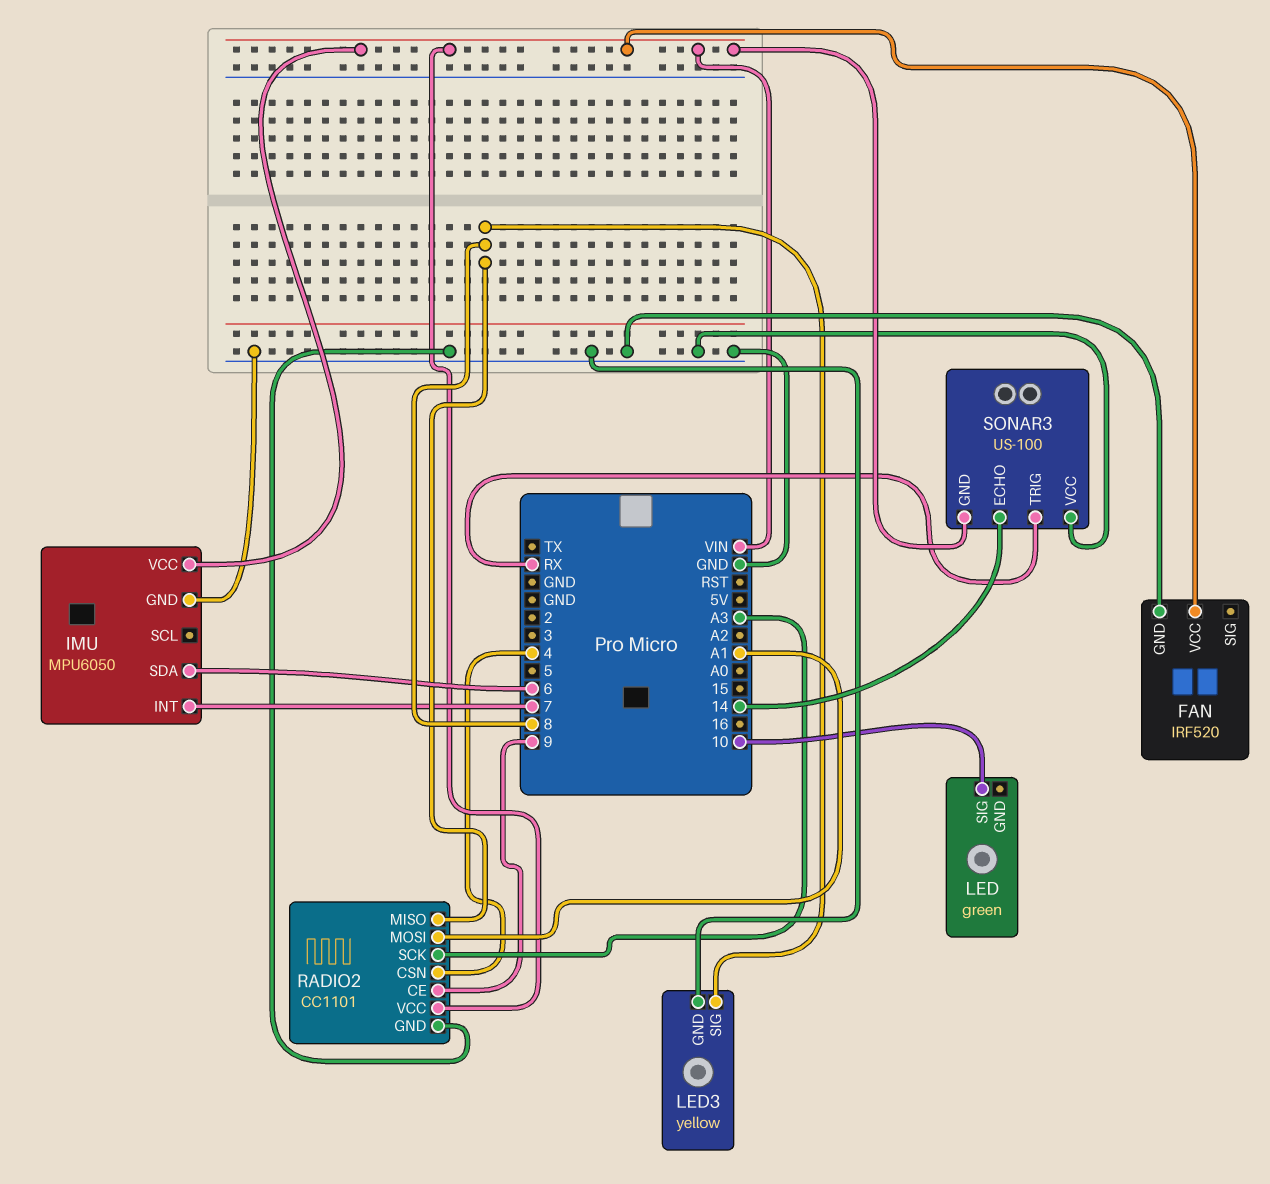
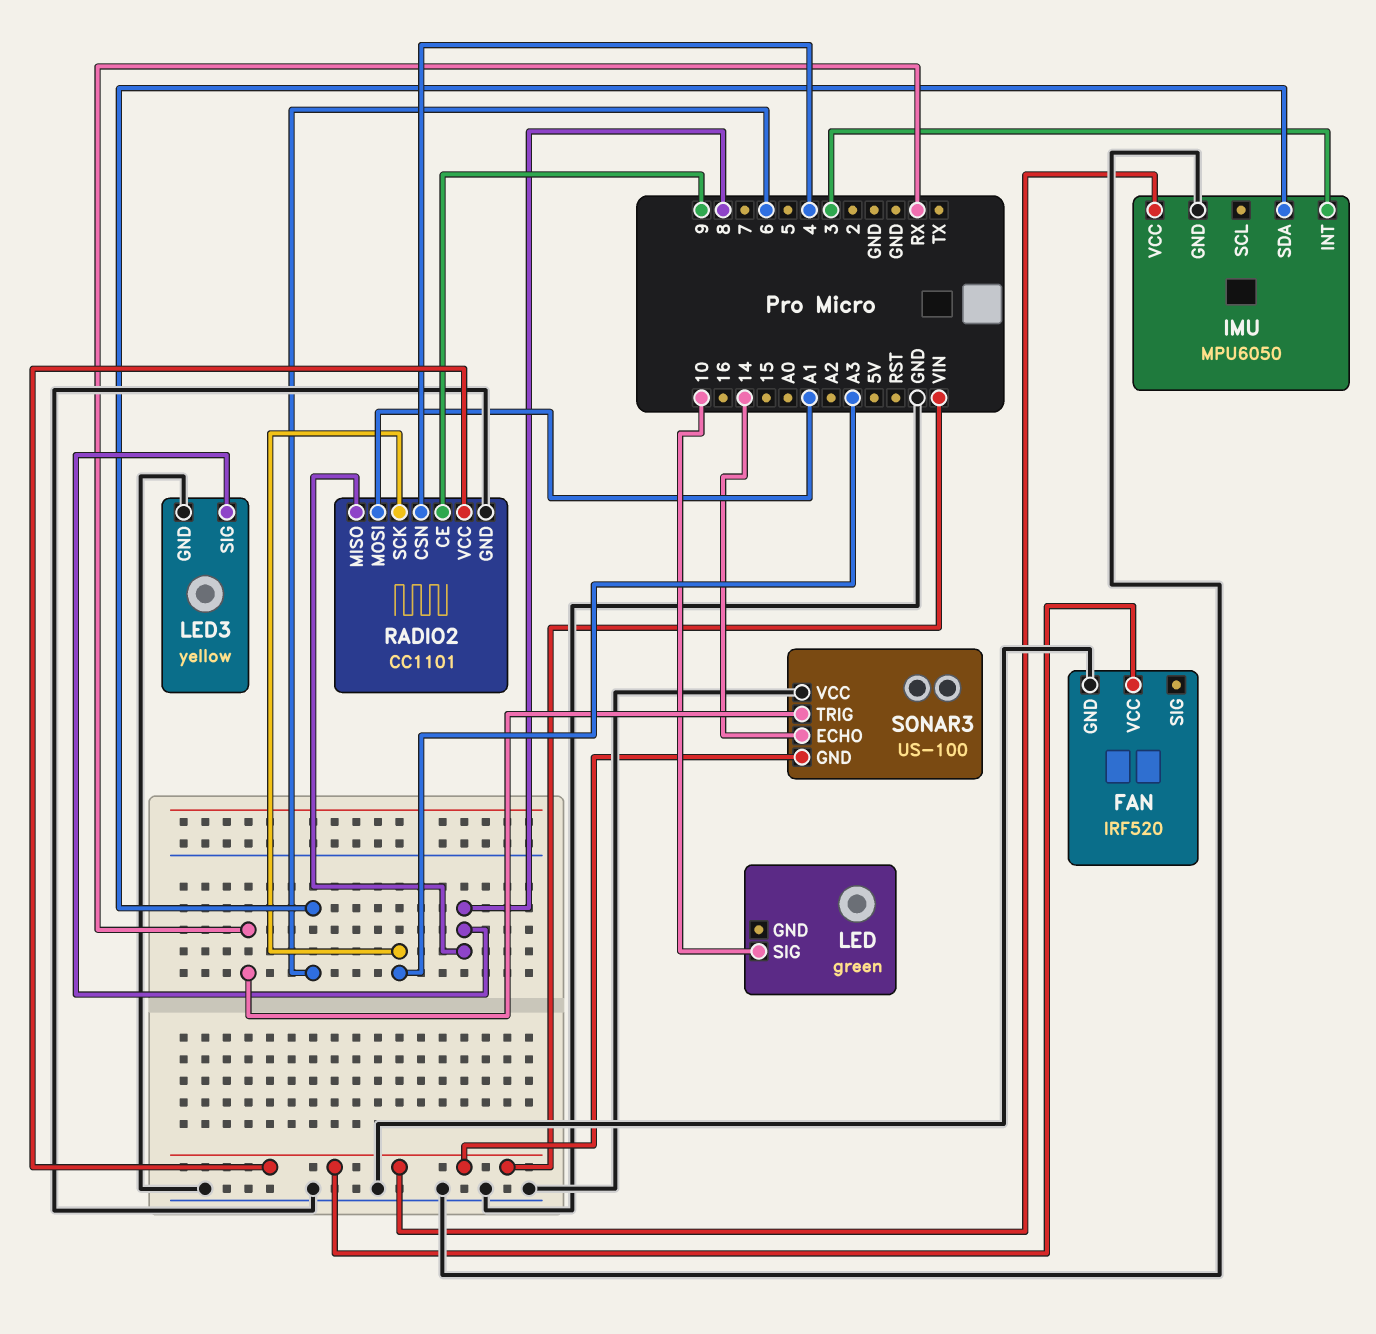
IMU pin INT: 7 -> 3

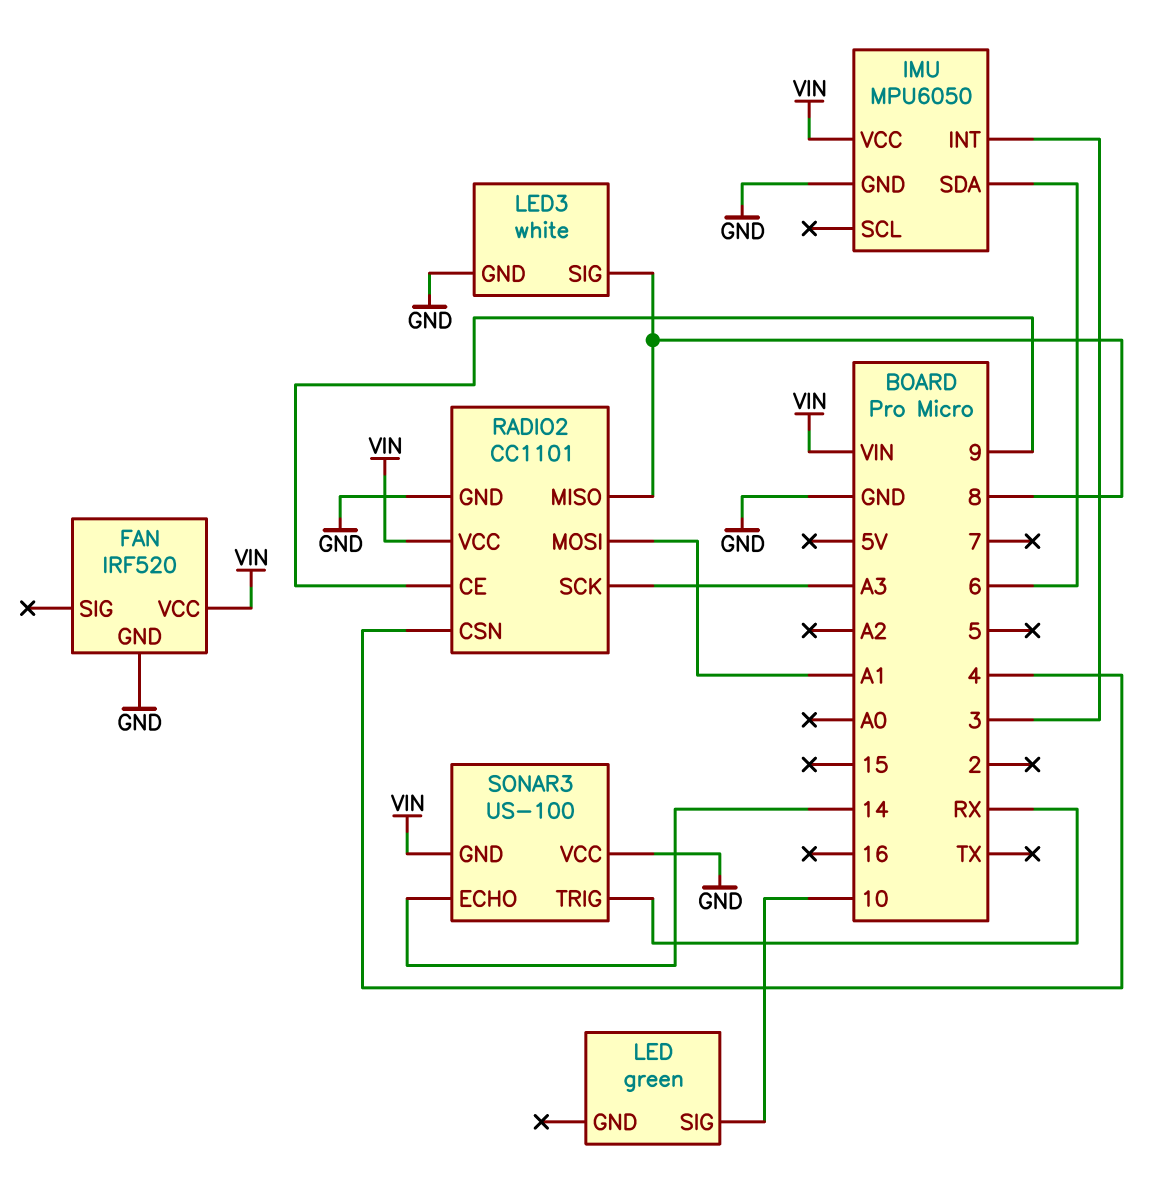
LED3: yellow -> white

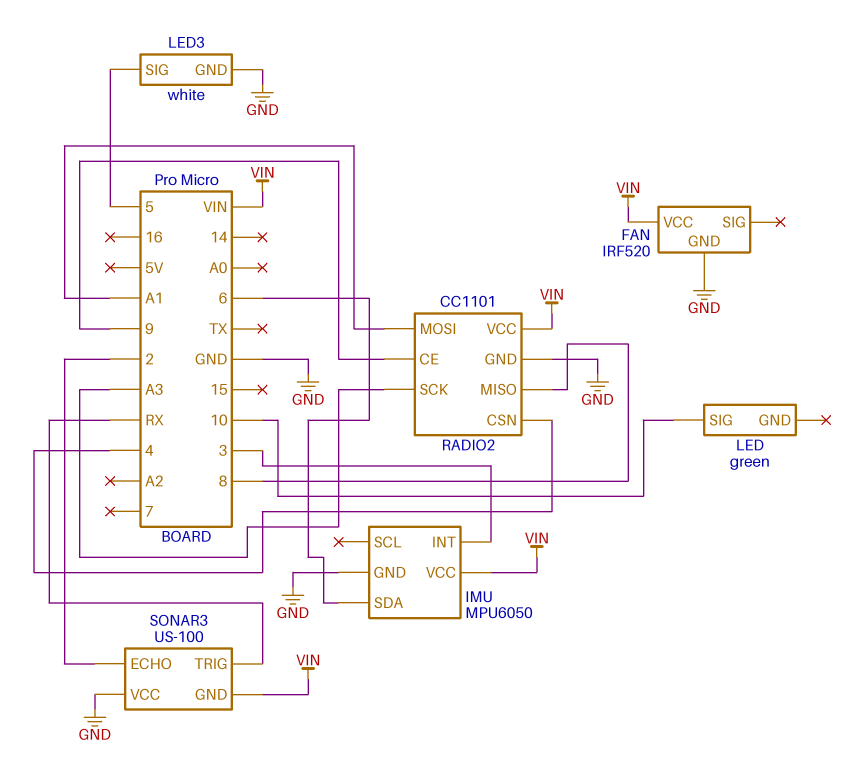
LED3 pin SIG: 8 -> 5
SONAR3 pin ECHO: 14 -> 2

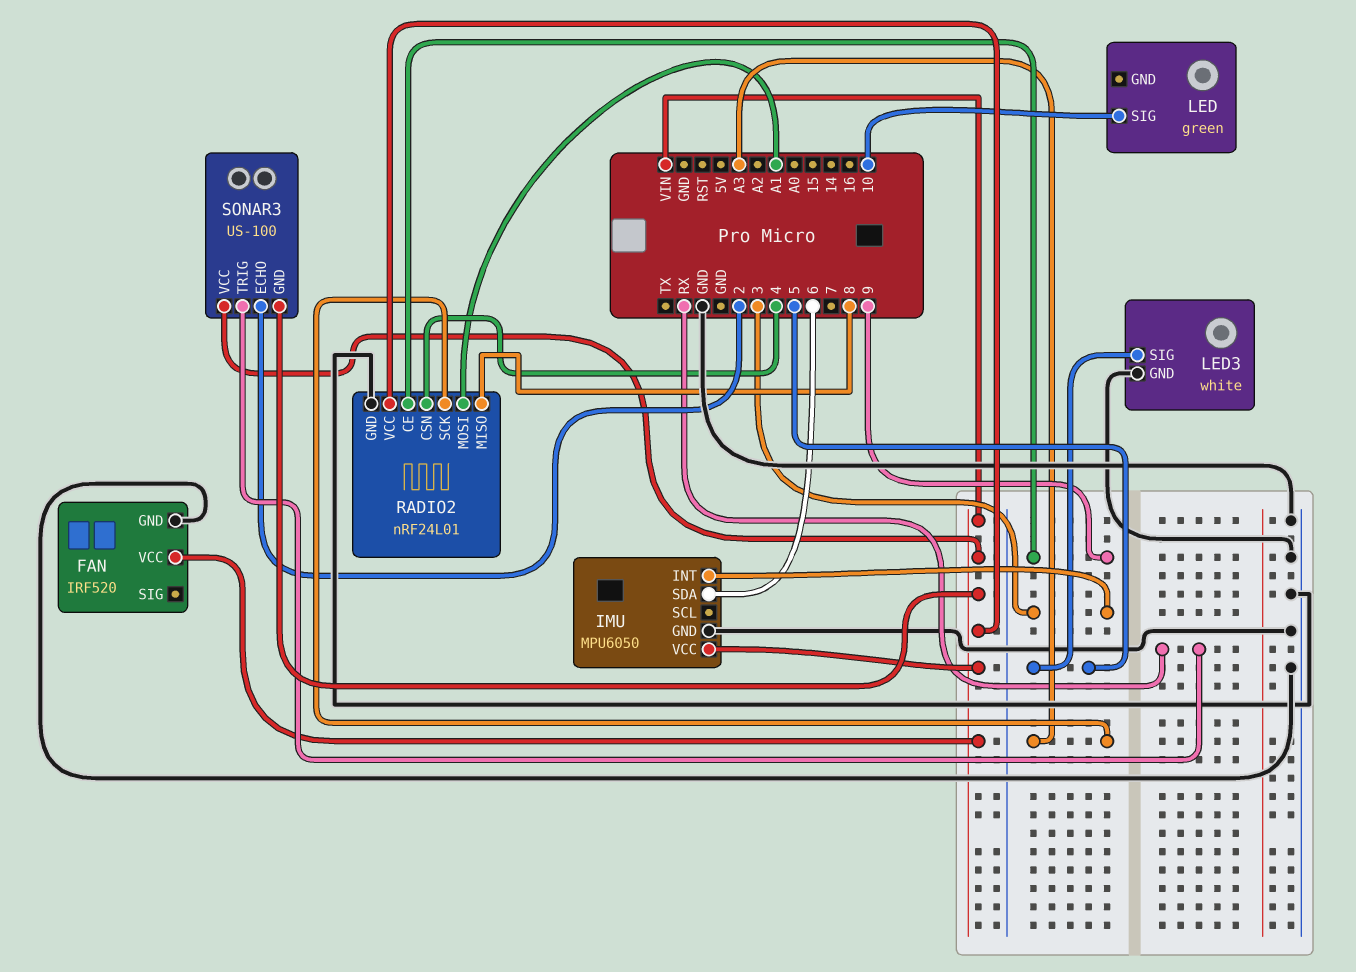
RADIO2: CC1101 -> nRF24L01
SONAR3 pin VCC: GND -> VIN

